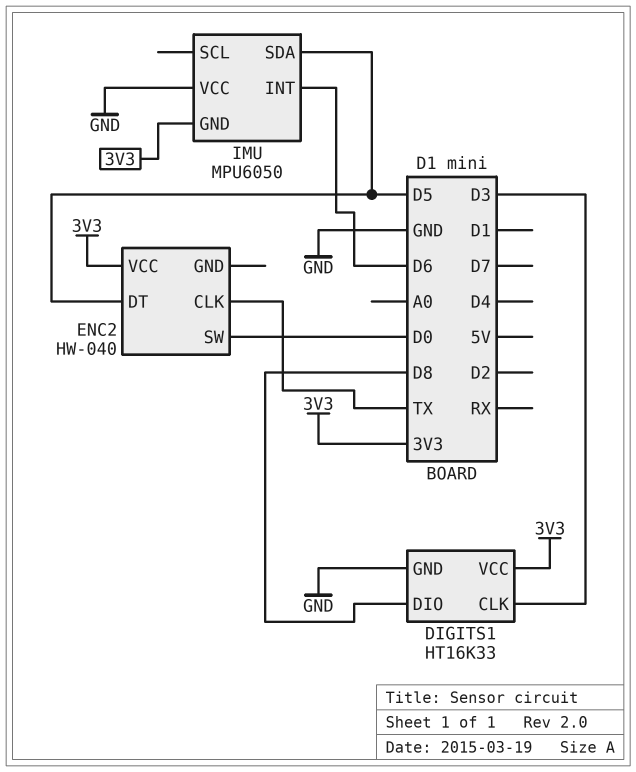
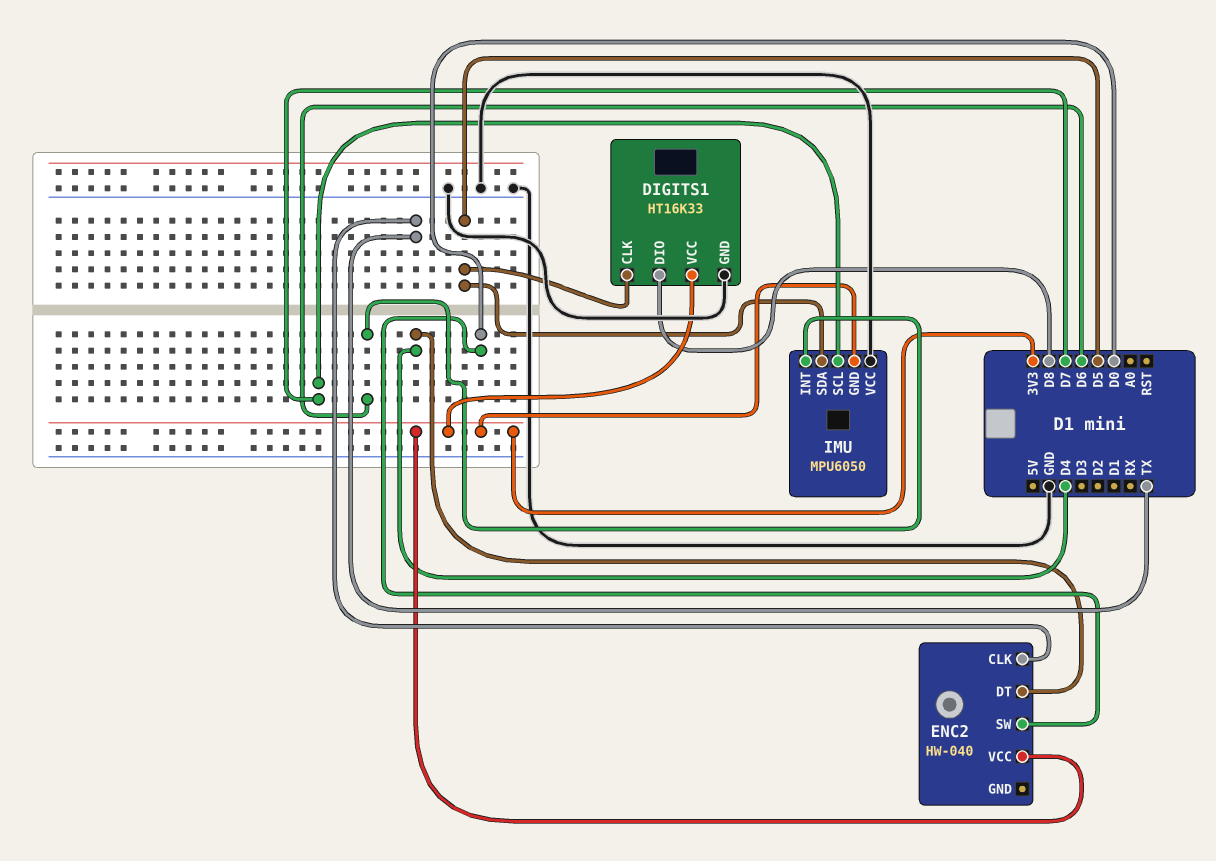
DIGITS1 pin CLK: D3 -> D5
ENC2 pin DT: D5 -> D4
IMU pin SCL: none -> D7

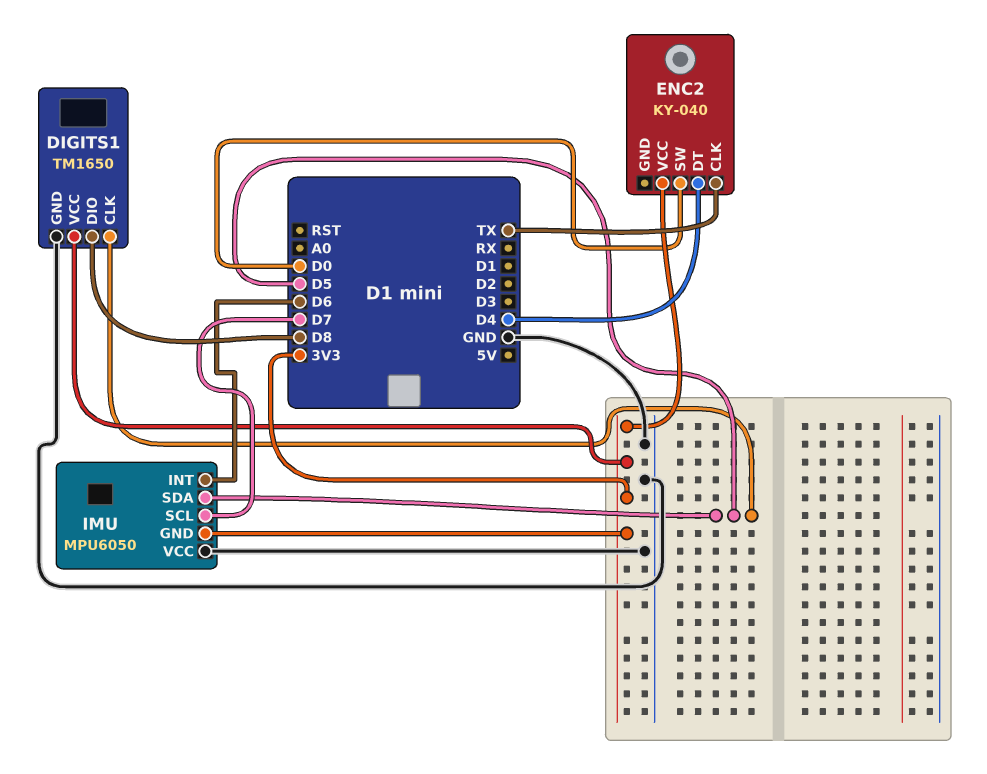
DIGITS1: HT16K33 -> TM1650
ENC2: HW-040 -> KY-040

